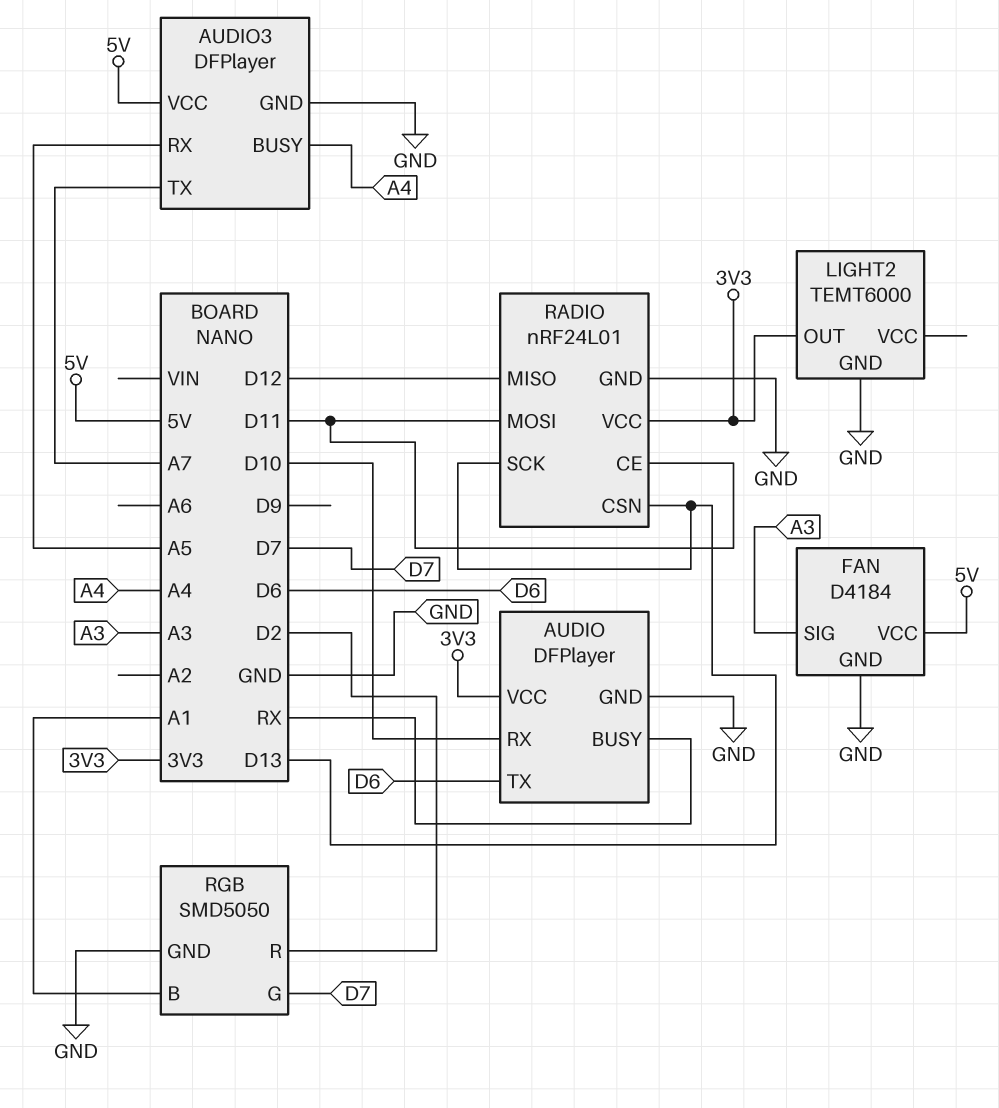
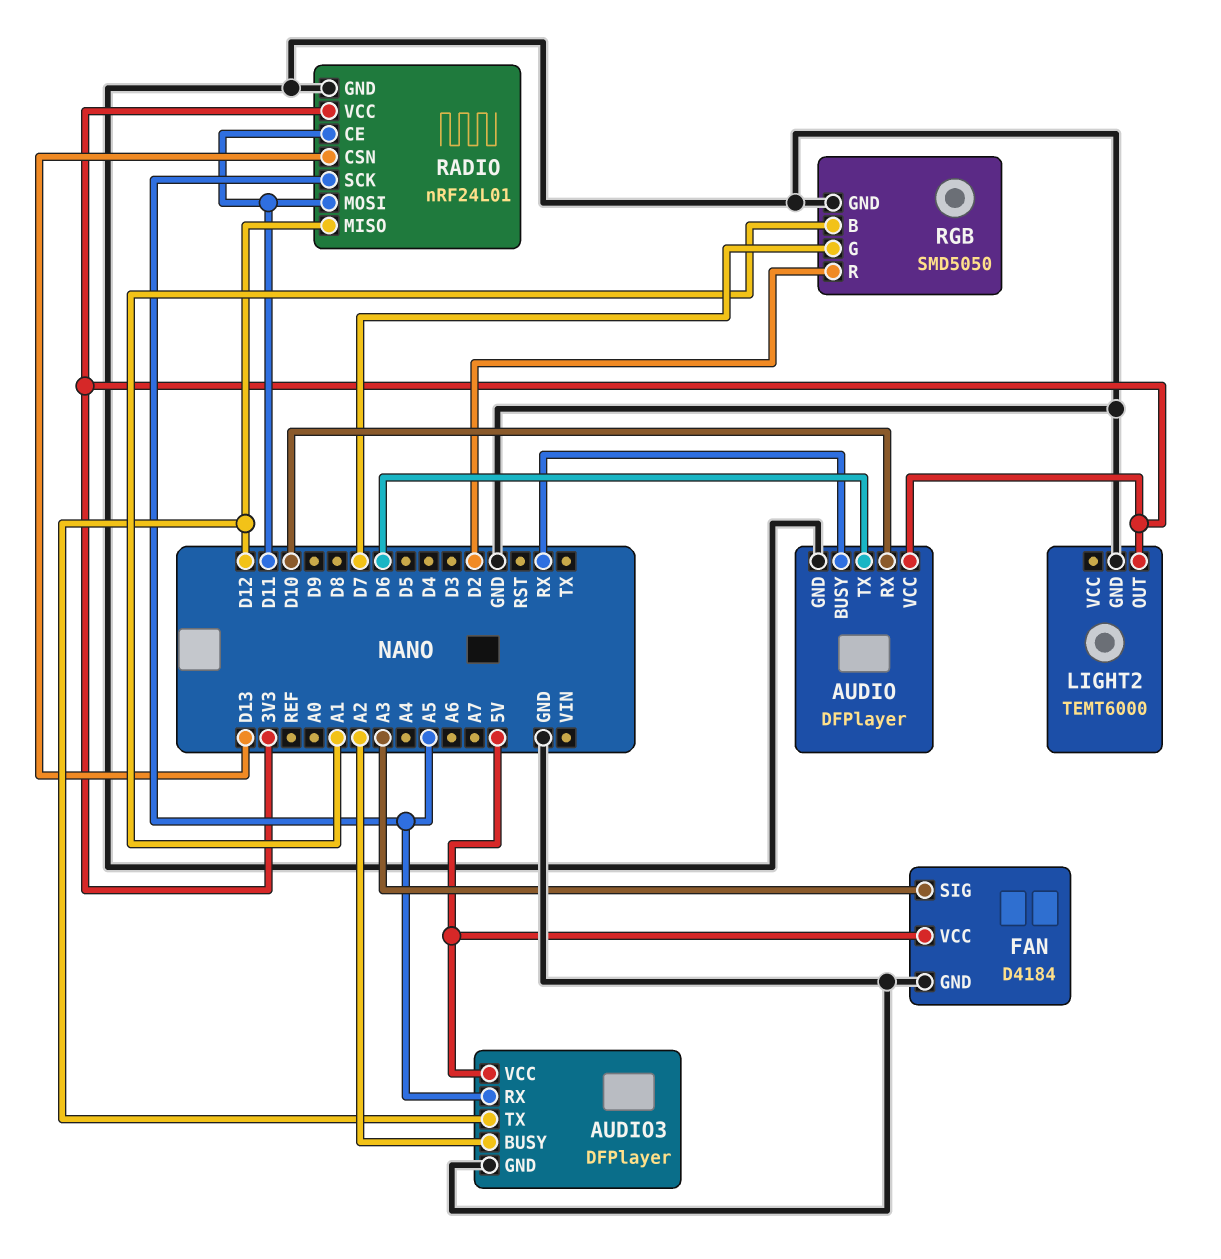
AUDIO3 pin BUSY: A4 -> A2
AUDIO3 pin TX: A7 -> D12
RADIO pin SCK: D13 -> A5

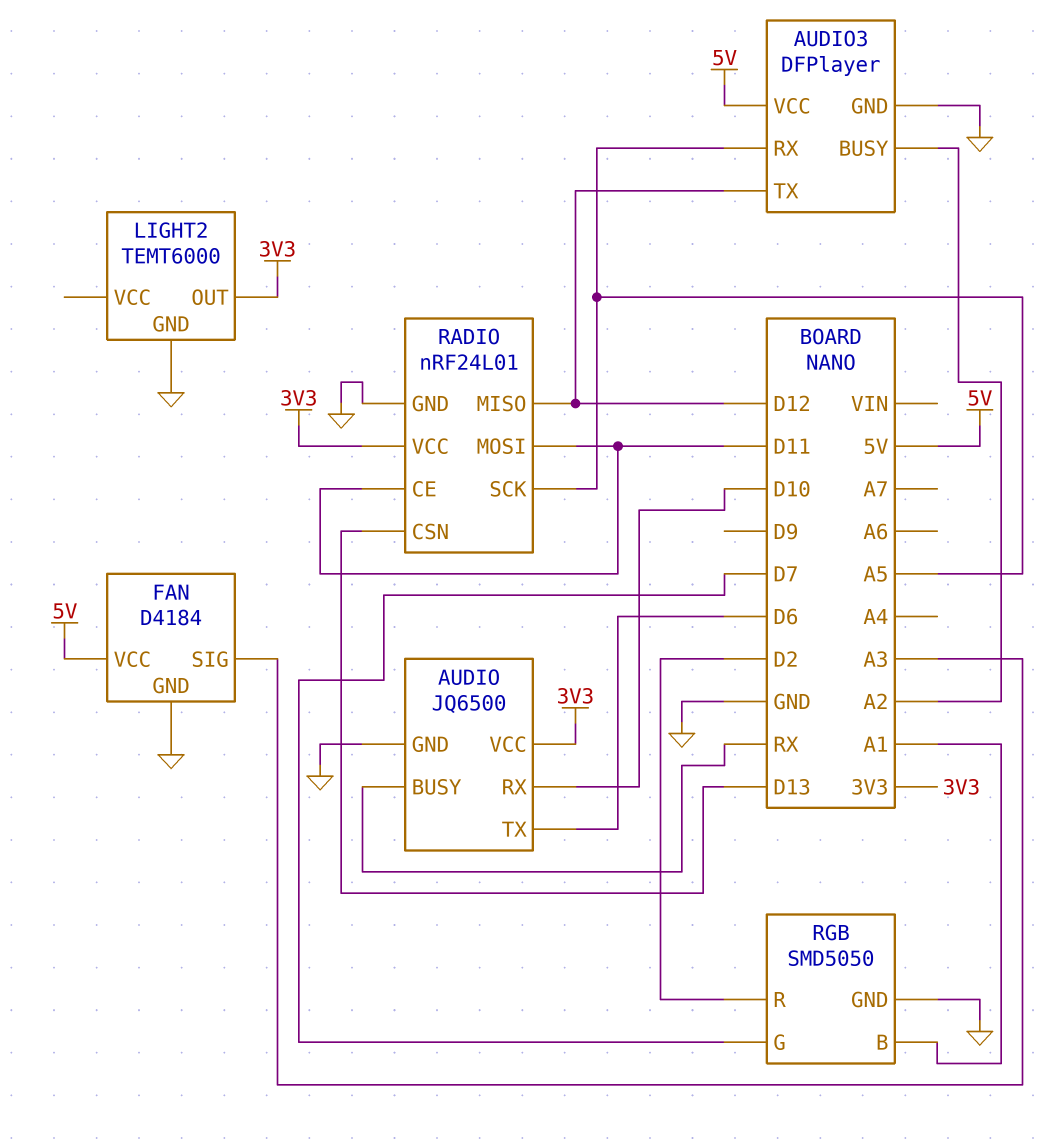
AUDIO: DFPlayer -> JQ6500

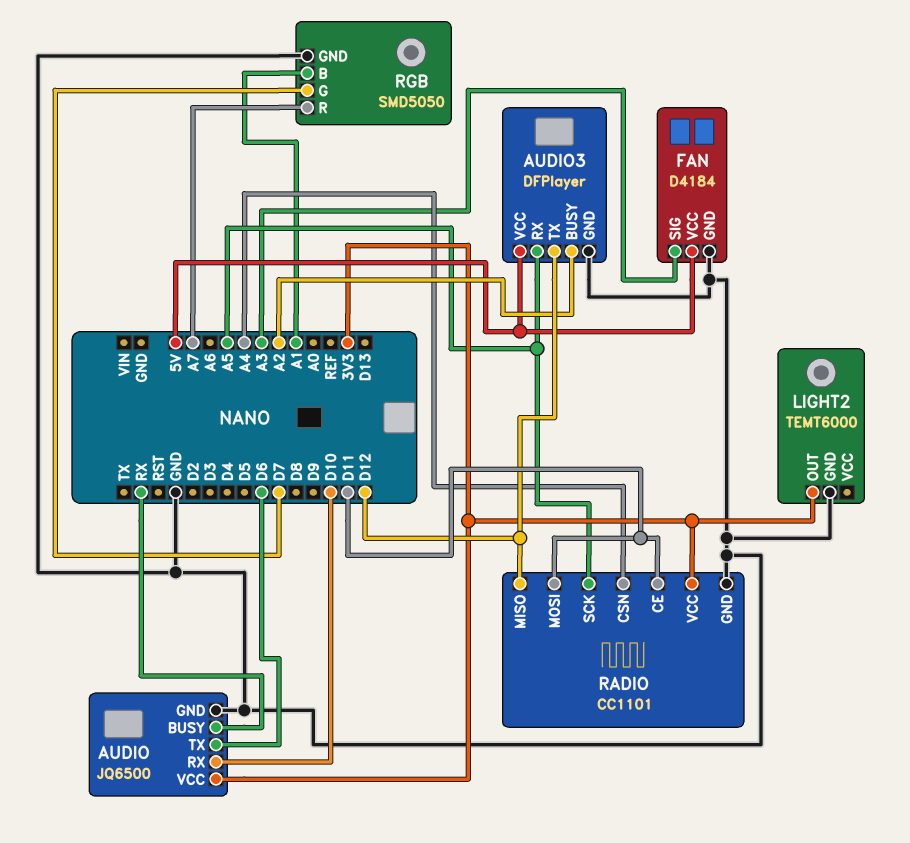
RADIO: nRF24L01 -> CC1101
RADIO pin CSN: D13 -> A4
RGB pin R: D2 -> A7

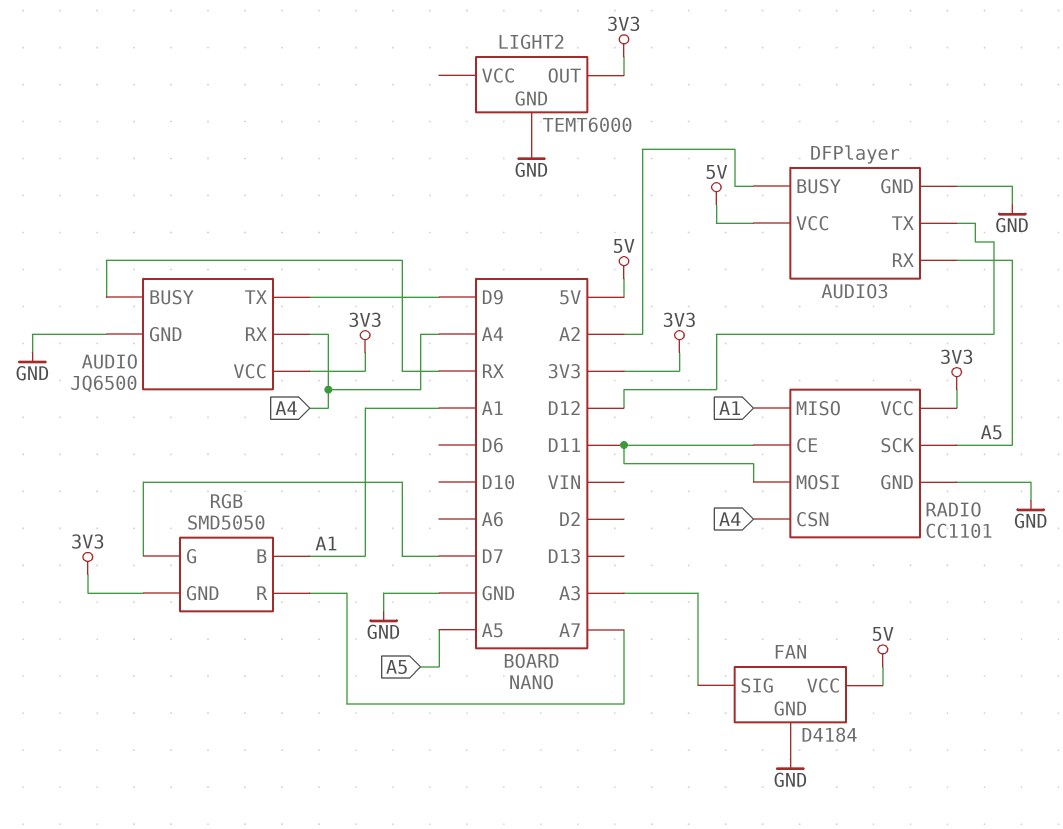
AUDIO pin RX: D10 -> A4
AUDIO pin TX: D6 -> D9
RADIO pin MISO: D12 -> A1
RGB pin GND: GND -> 3V3

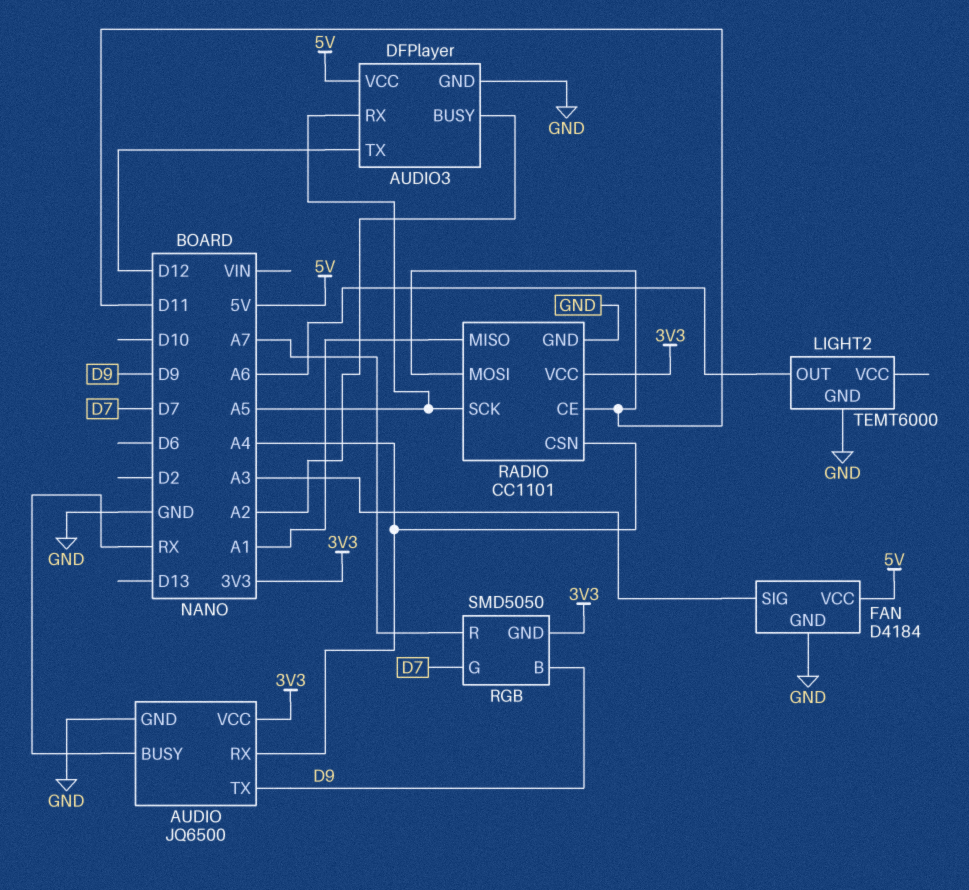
LIGHT2 pin OUT: 3V3 -> A6
RGB pin B: A1 -> D9

